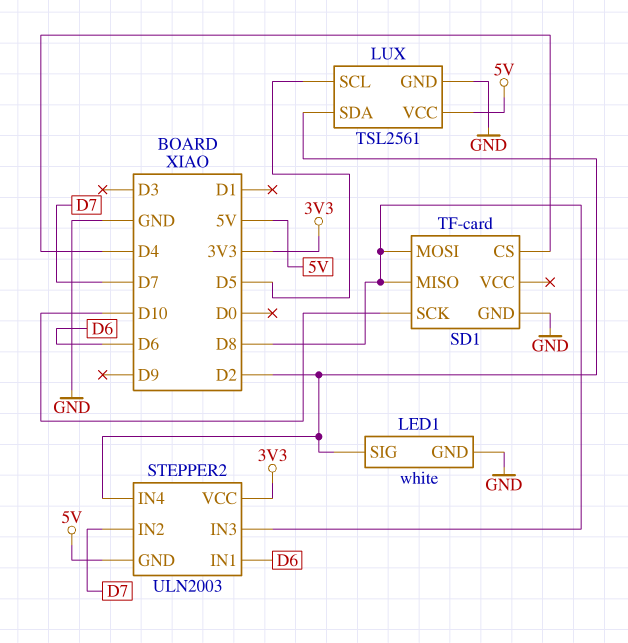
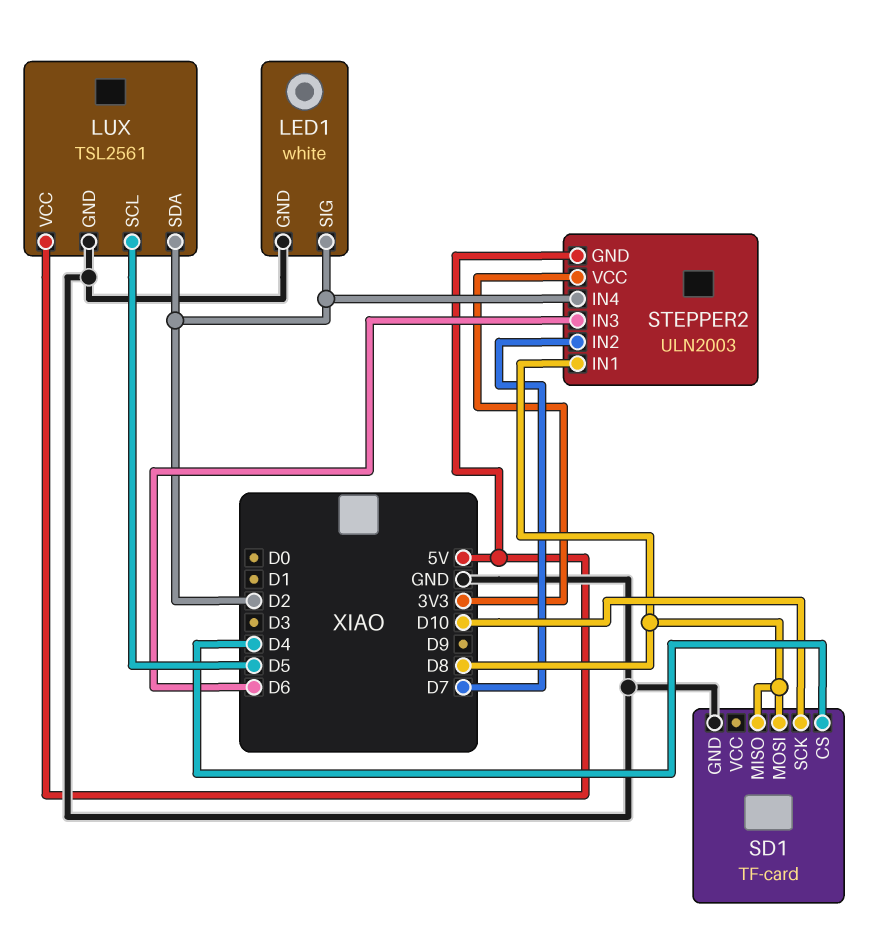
STEPPER2 pin IN1: D6 -> D8
STEPPER2 pin IN3: D8 -> D6

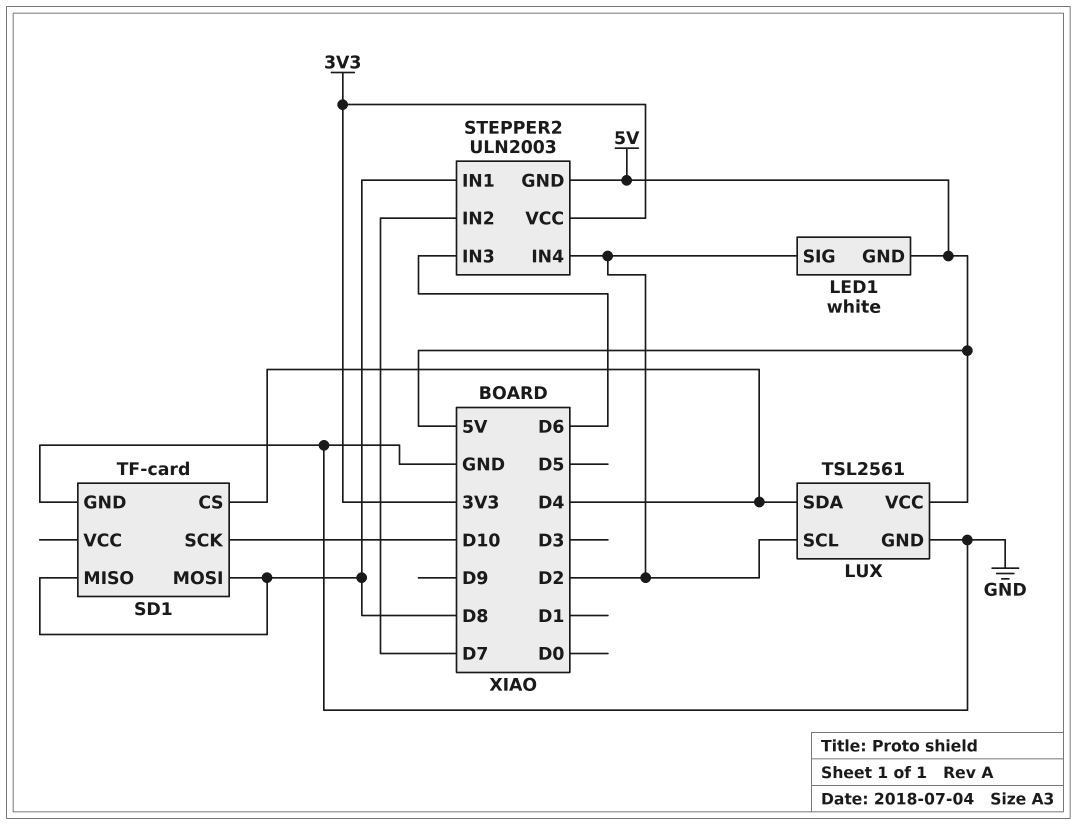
LED1 pin GND: GND -> 5V
LUX pin SCL: D5 -> D2
LUX pin SDA: D2 -> D4

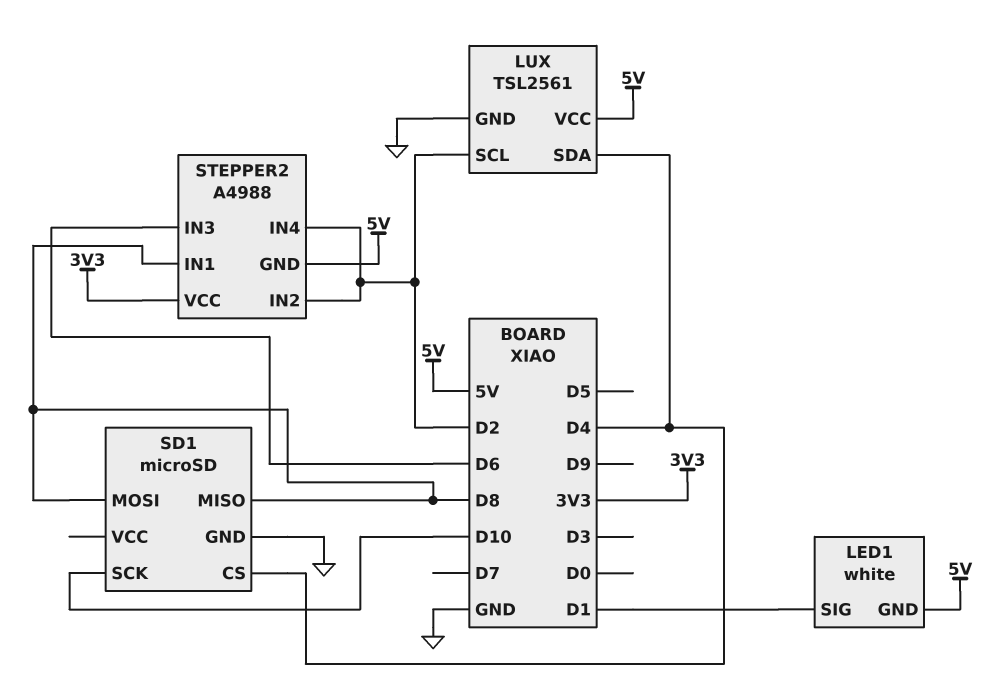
LED1 pin SIG: D2 -> D1
SD1: TF-card -> microSD
STEPPER2: ULN2003 -> A4988
STEPPER2 pin IN2: D7 -> D2

